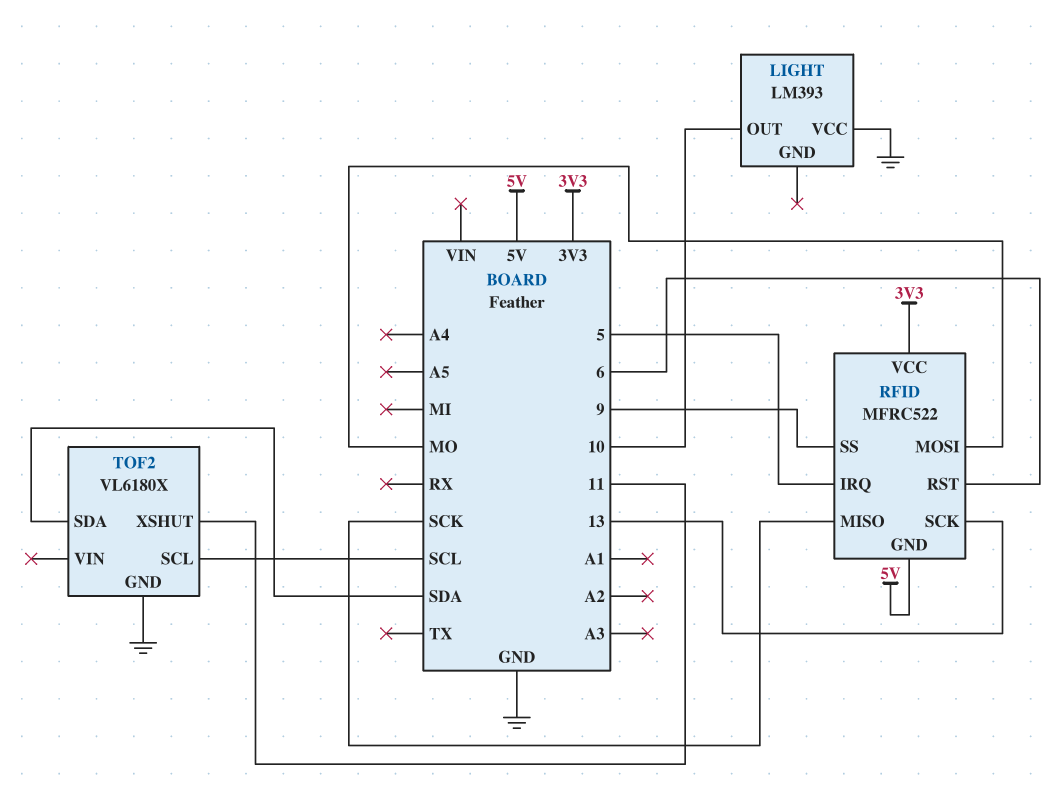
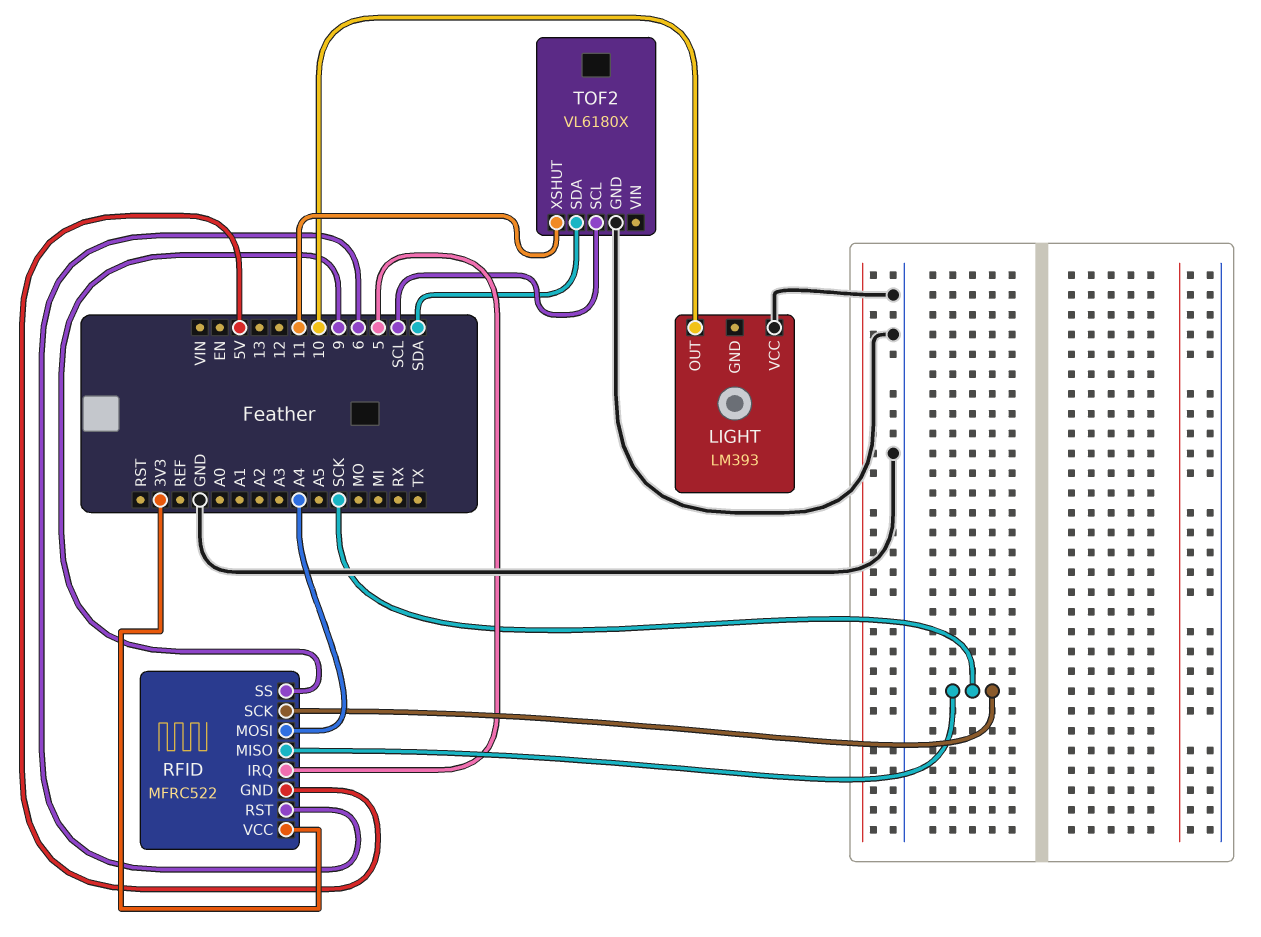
RFID pin MOSI: MO -> A4
RFID pin SCK: 13 -> SCK

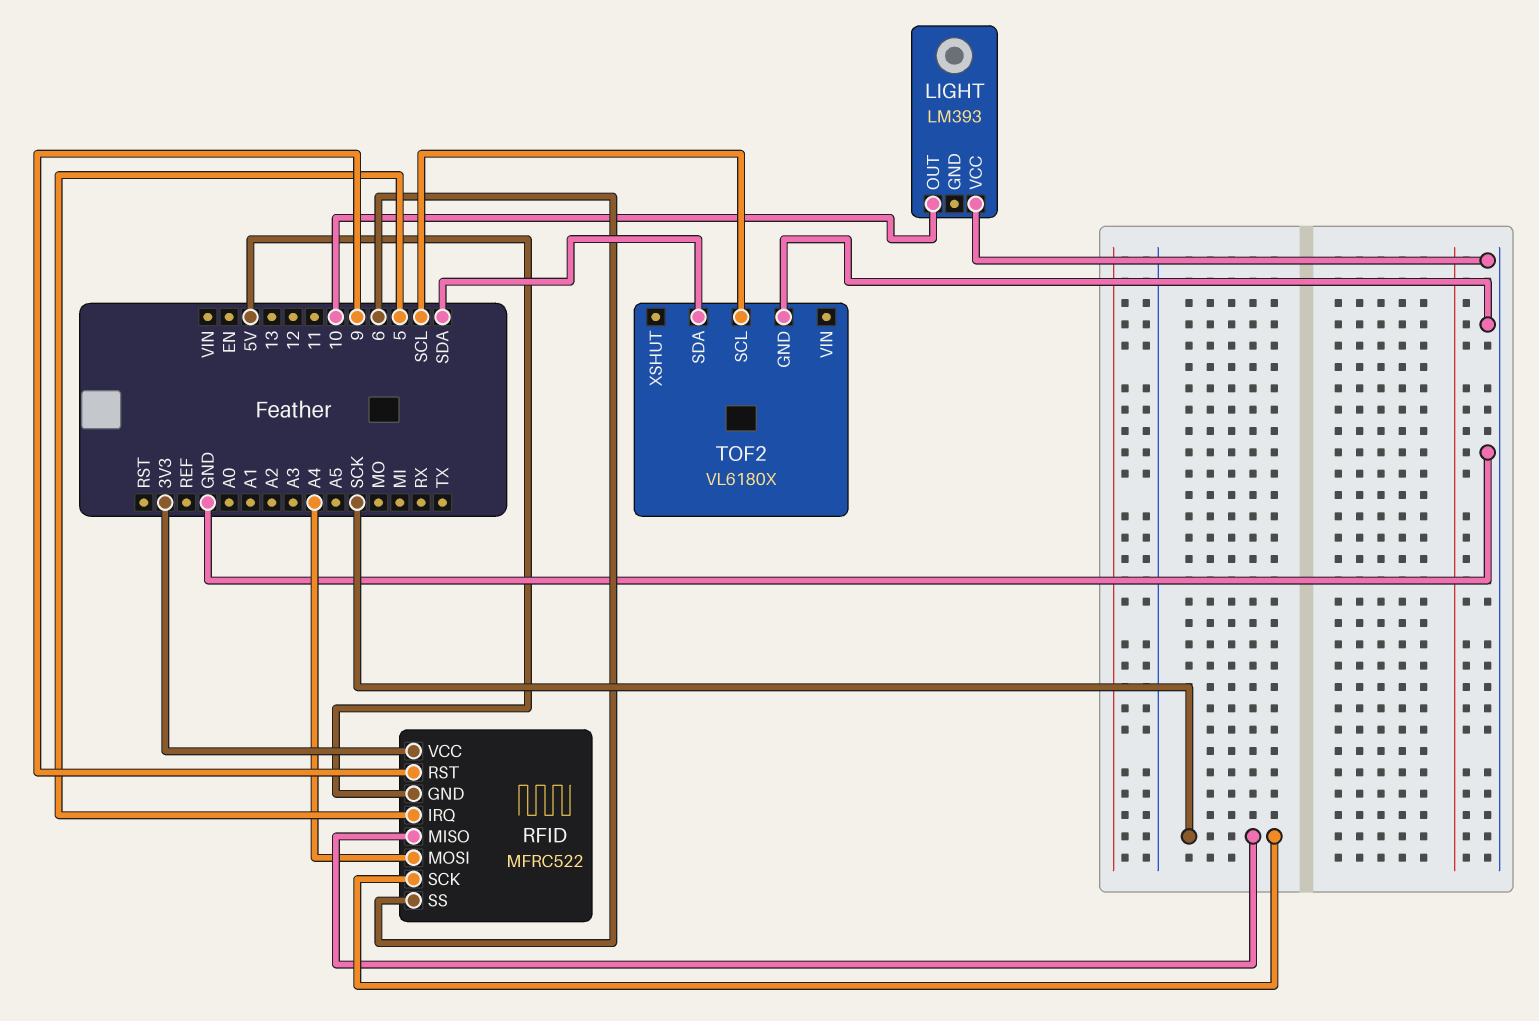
RFID pin RST: 6 -> 9
RFID pin SS: 9 -> 6
TOF2 pin XSHUT: 11 -> none

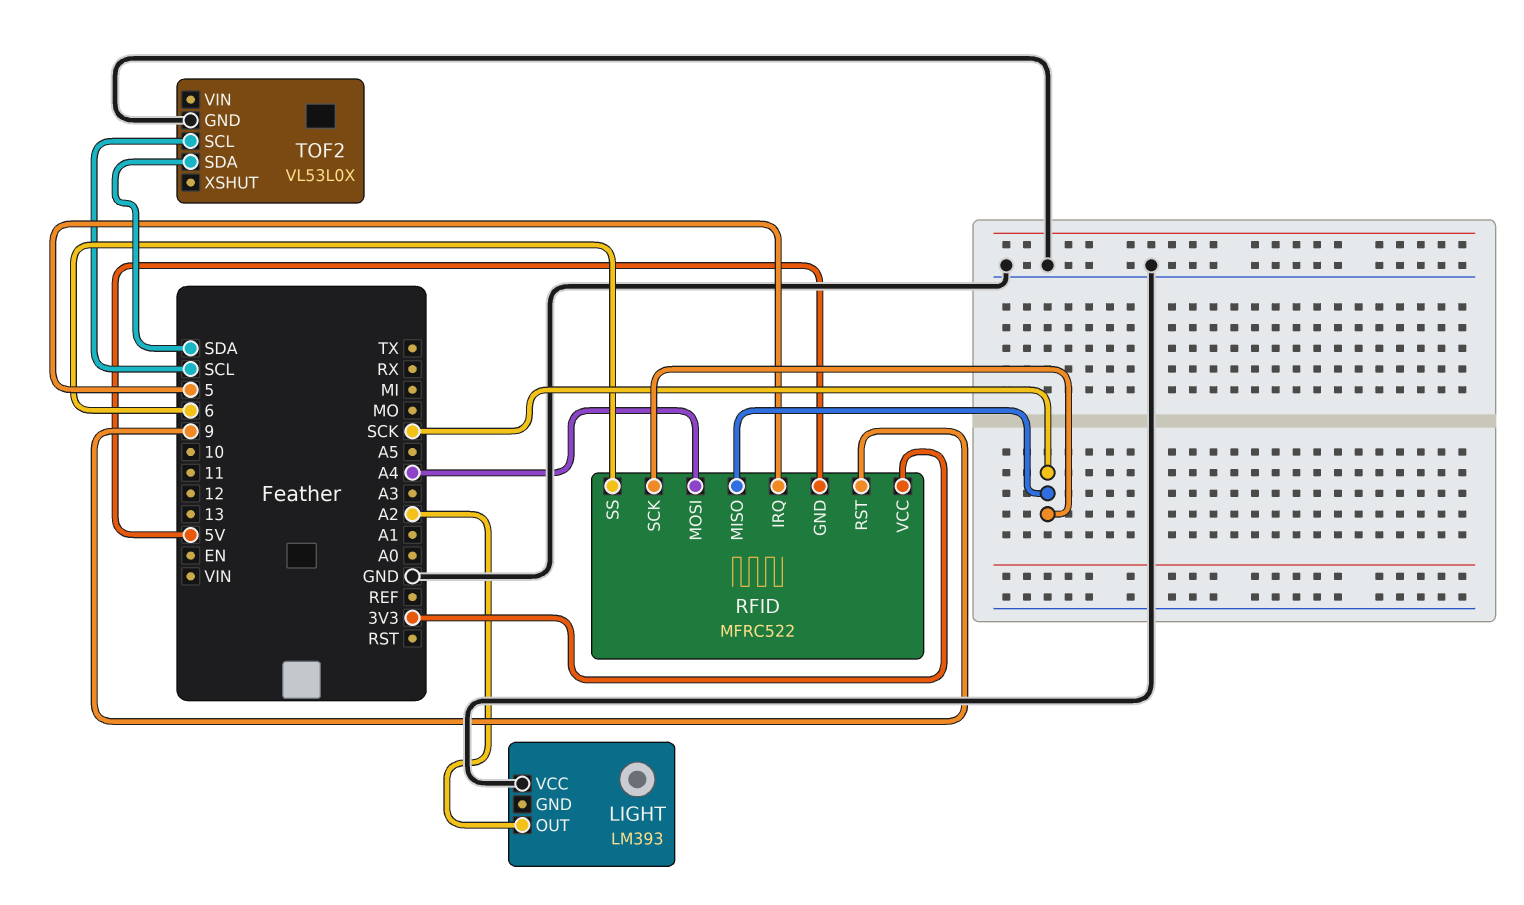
LIGHT pin OUT: 10 -> A2
TOF2: VL6180X -> VL53L0X

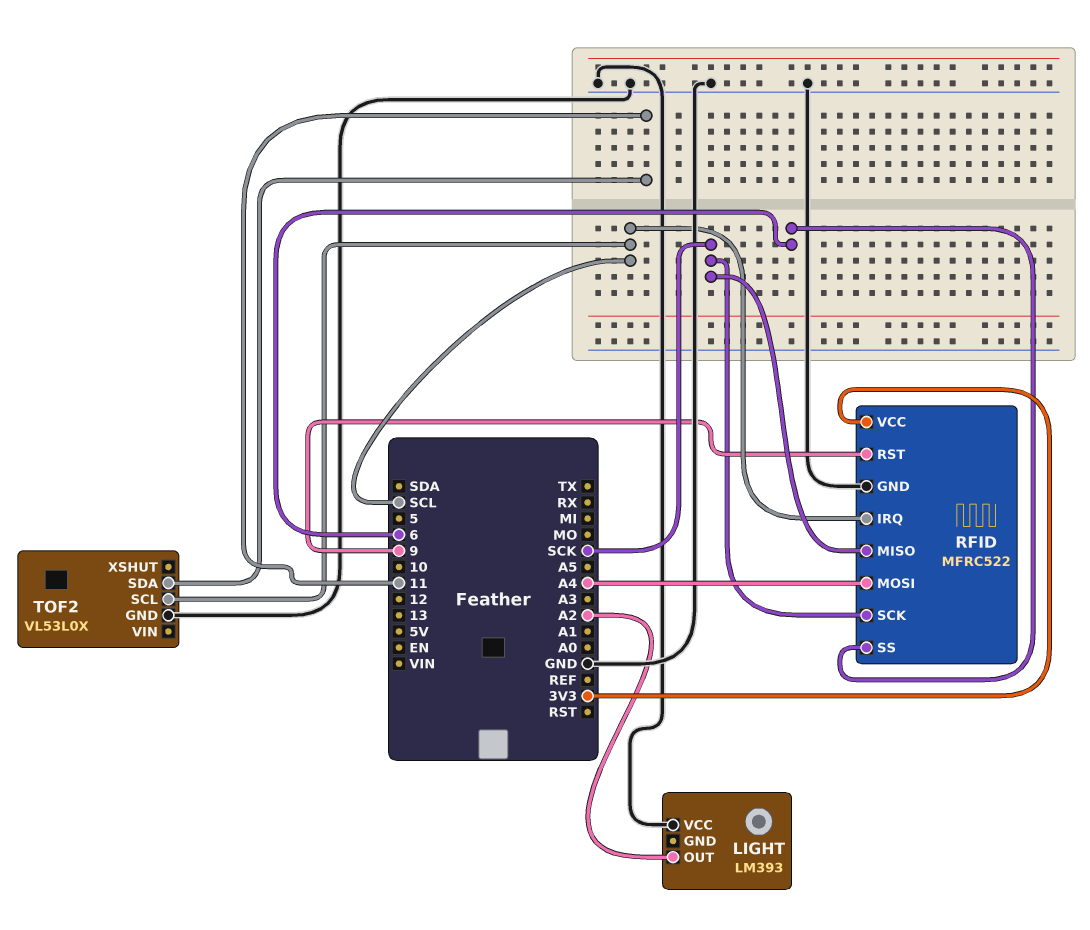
RFID pin GND: 5V -> GND
RFID pin IRQ: 5 -> SCL
TOF2 pin SDA: SDA -> 11

